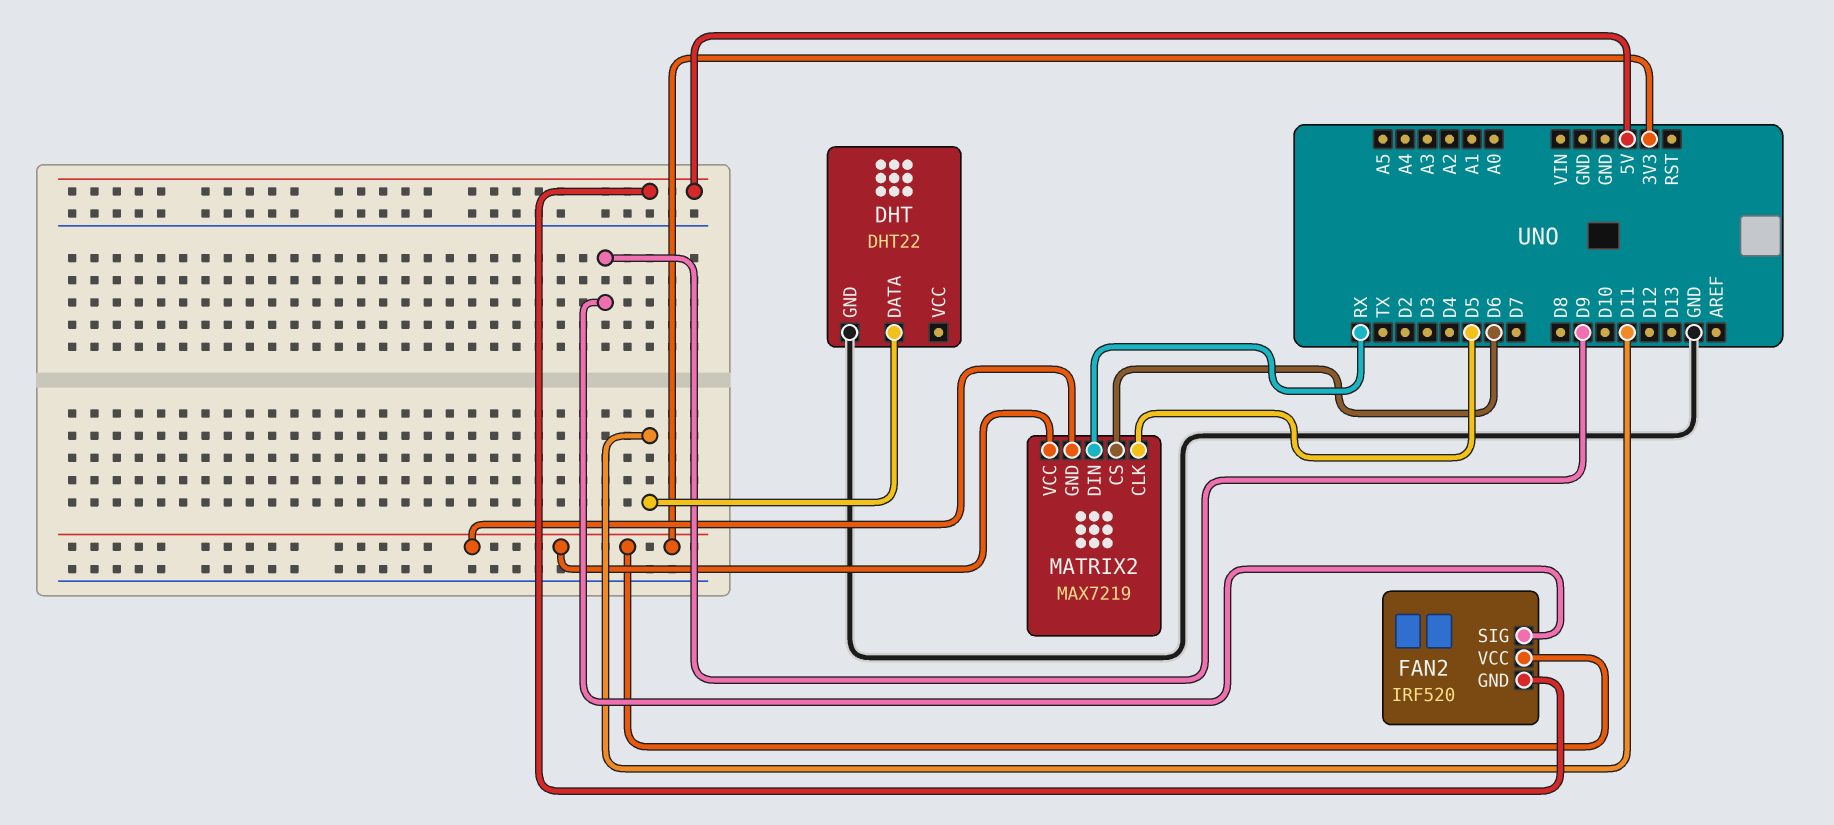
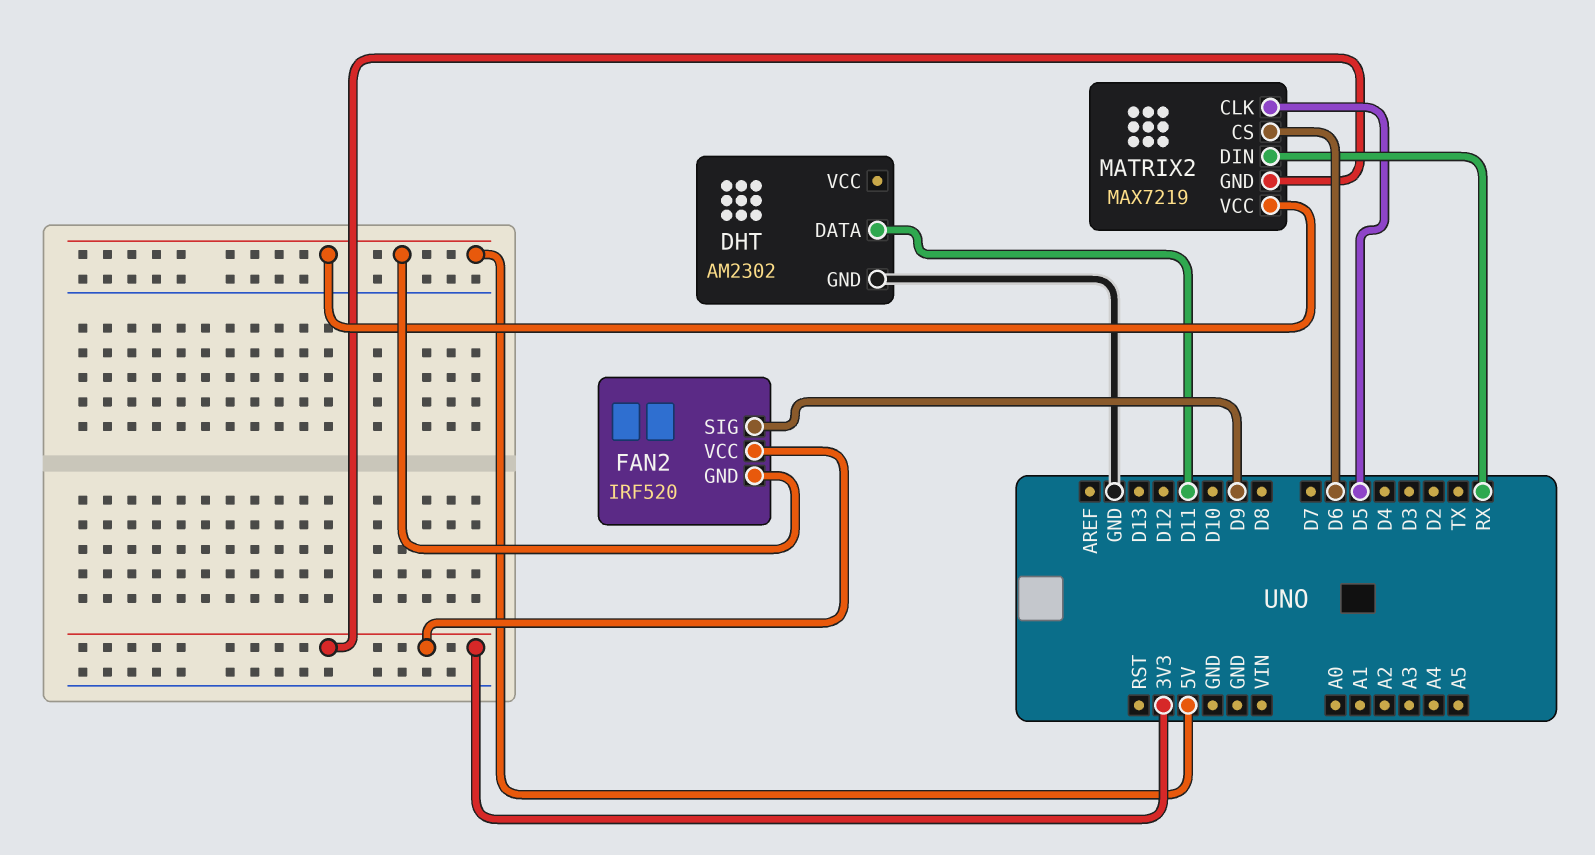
DHT: DHT22 -> AM2302
MATRIX2 pin VCC: 3V3 -> 5V

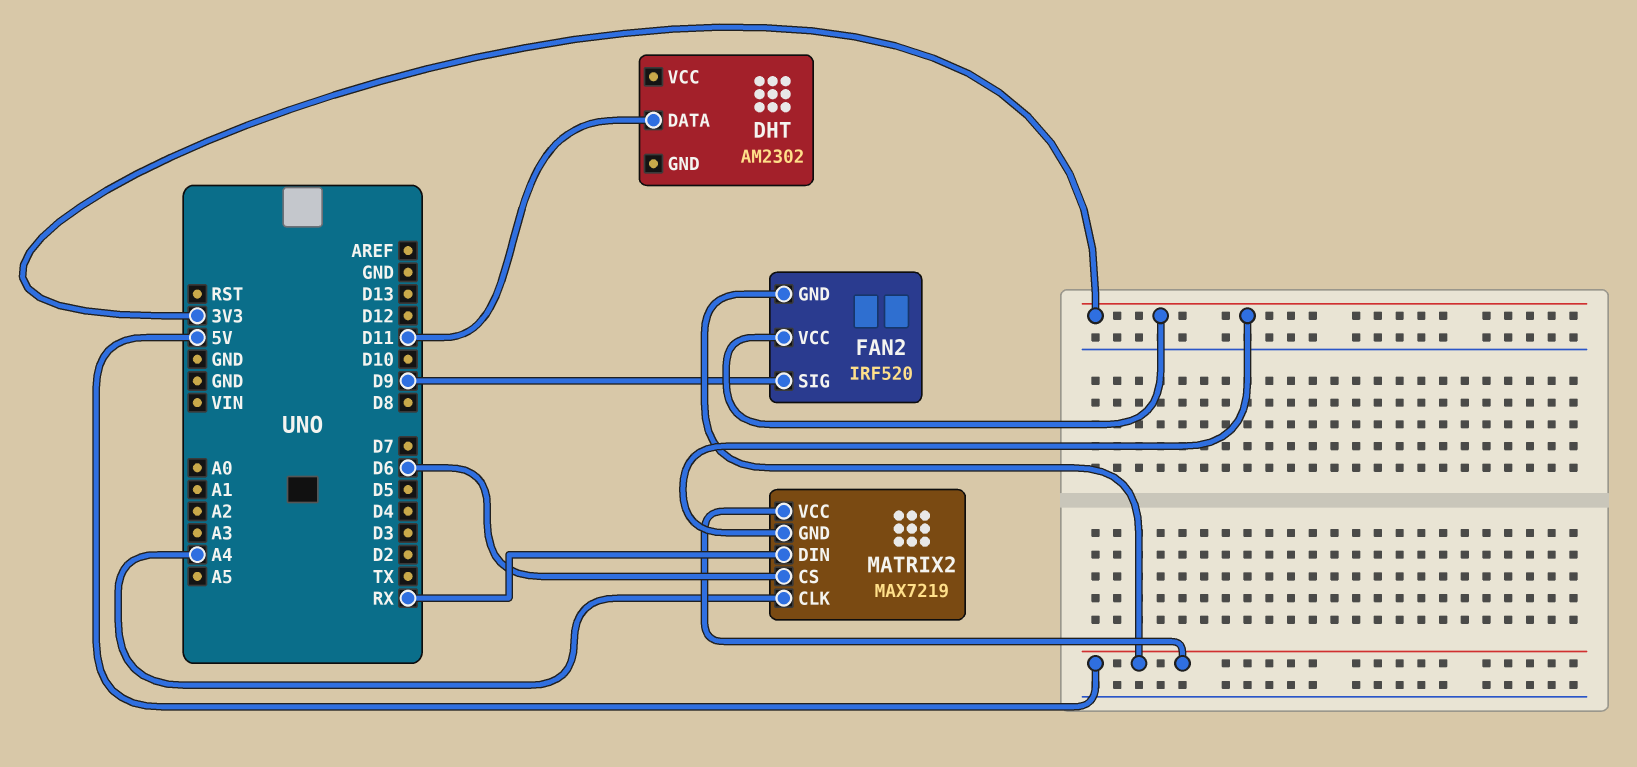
DHT pin GND: GND -> none
MATRIX2 pin CLK: D5 -> A4

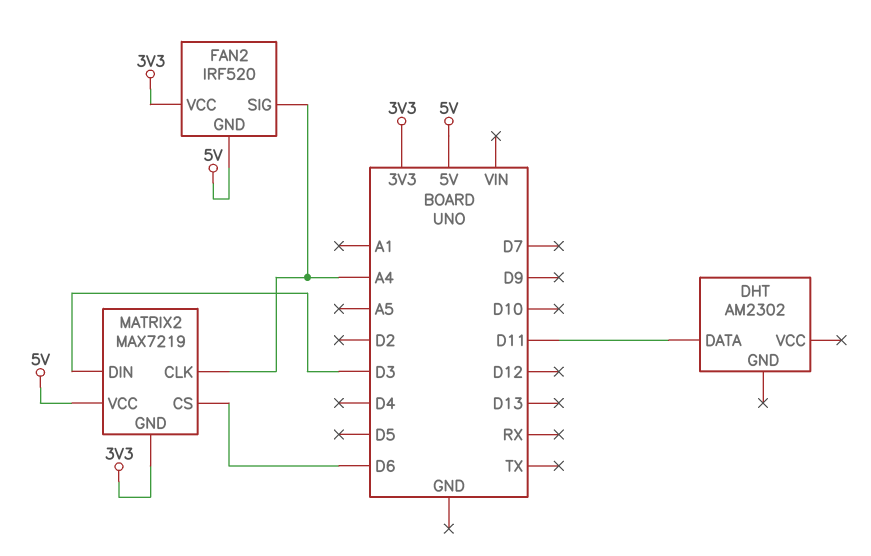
FAN2 pin SIG: D9 -> A4
MATRIX2 pin DIN: RX -> D3

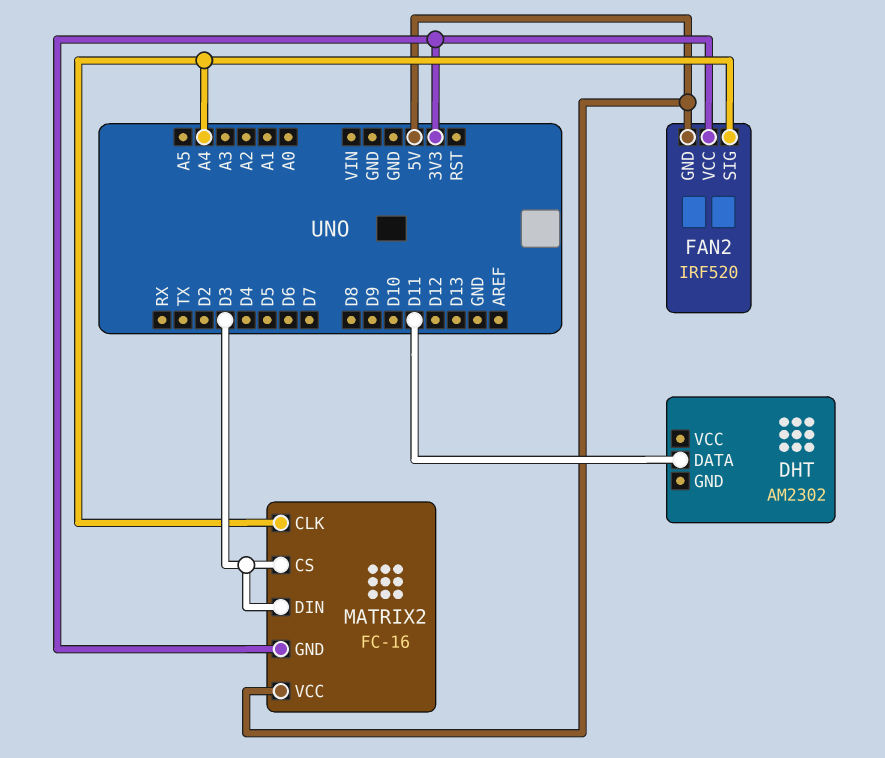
MATRIX2: MAX7219 -> FC-16
MATRIX2 pin CS: D6 -> D3

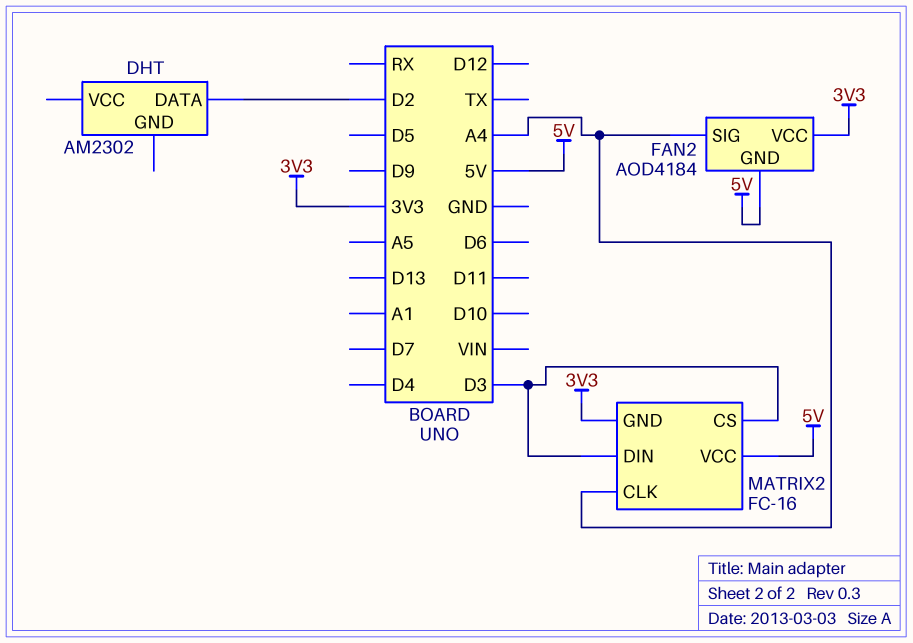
DHT pin DATA: D11 -> D2
FAN2: IRF520 -> AOD4184

